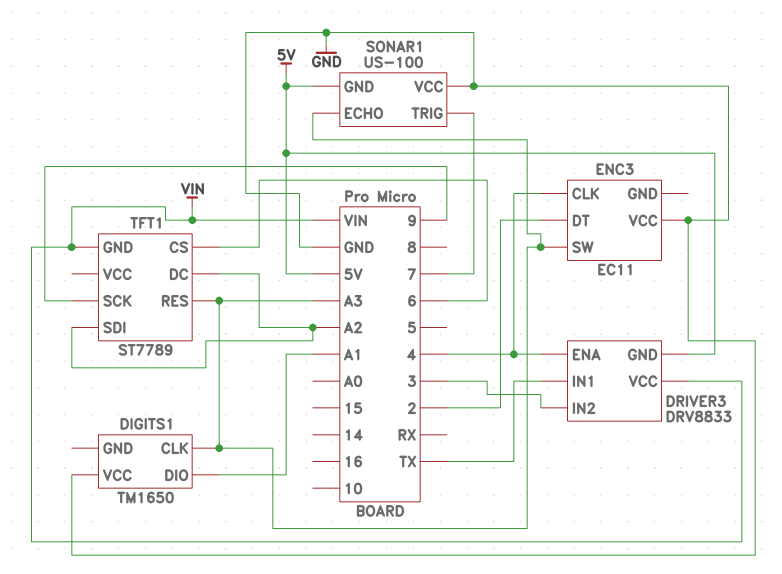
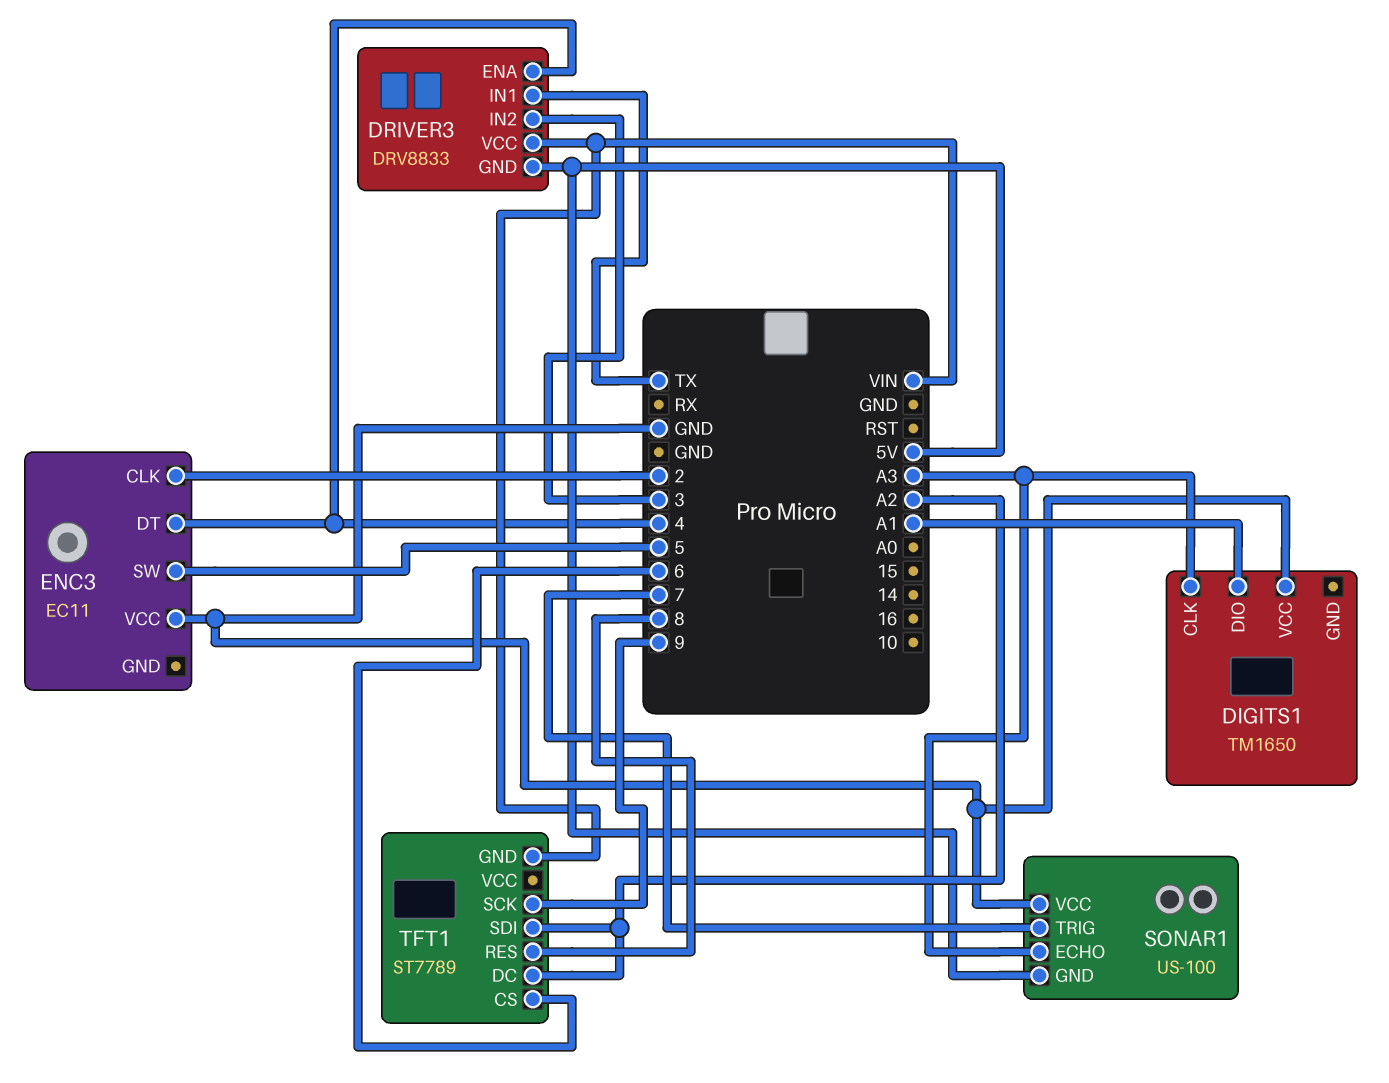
ENC3 pin CLK: 4 -> 2
ENC3 pin DT: 2 -> 4
ENC3 pin SW: A3 -> 5
TFT1 pin RES: A3 -> 8

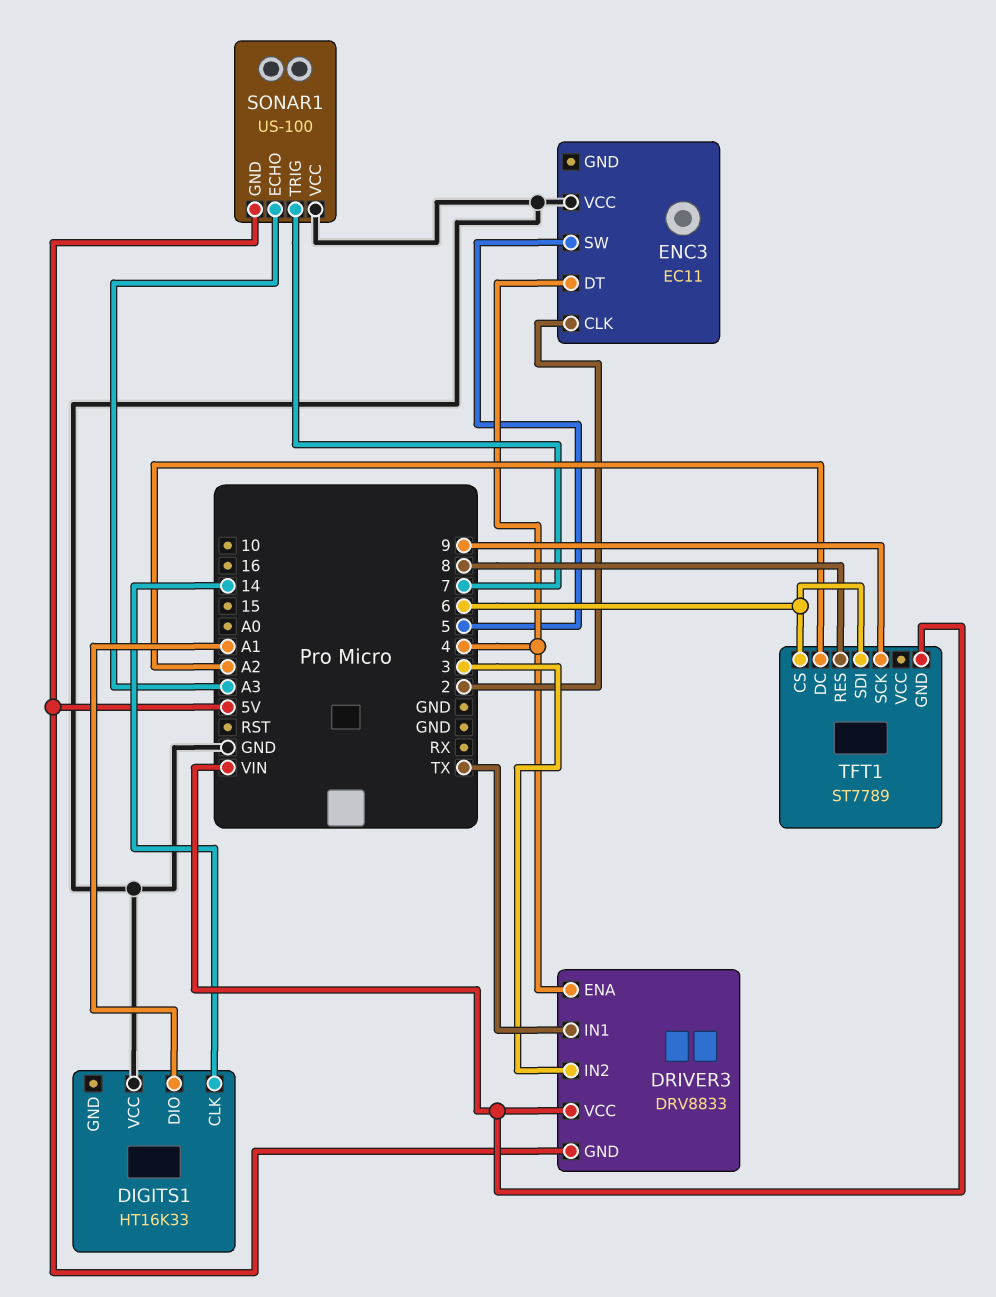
DIGITS1: TM1650 -> HT16K33
DIGITS1 pin CLK: A3 -> 14
TFT1 pin SDI: A2 -> 6

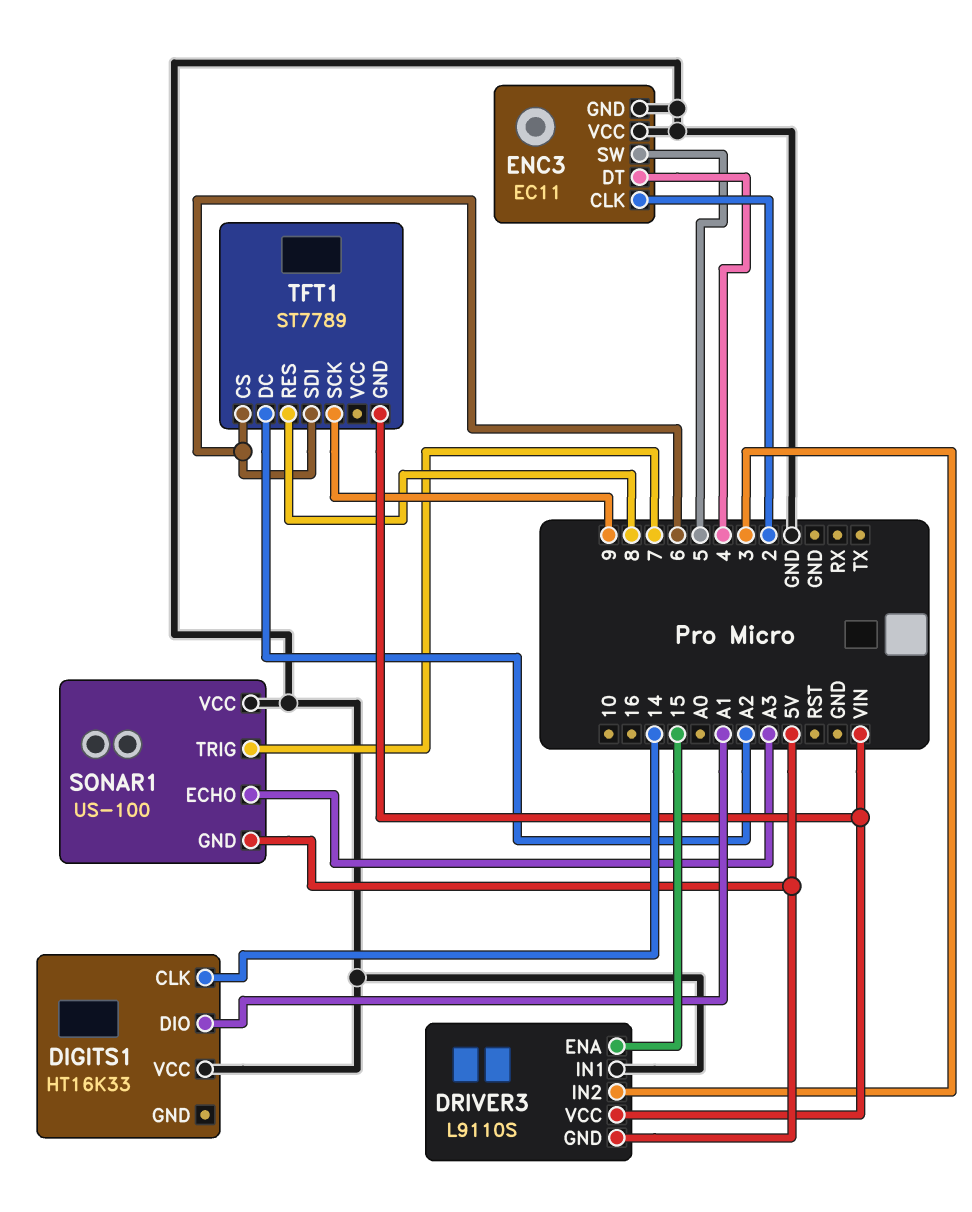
DRIVER3: DRV8833 -> L9110S
DRIVER3 pin ENA: 4 -> 15
DRIVER3 pin IN1: TX -> GND
ENC3 pin GND: none -> GND

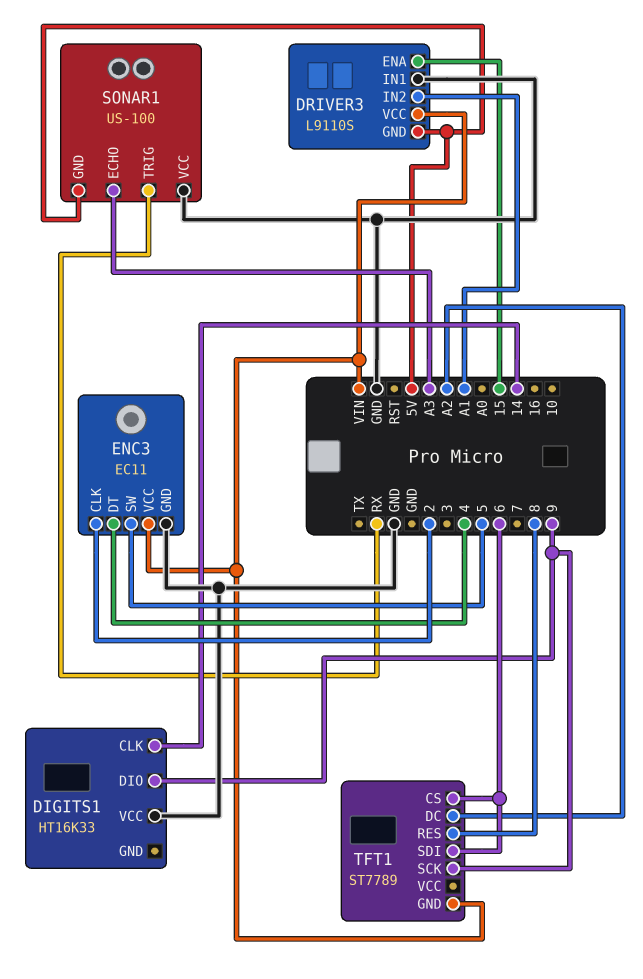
DIGITS1 pin DIO: A1 -> 9
DRIVER3 pin IN2: 3 -> A1
ENC3 pin VCC: GND -> VIN
SONAR1 pin TRIG: 7 -> RX

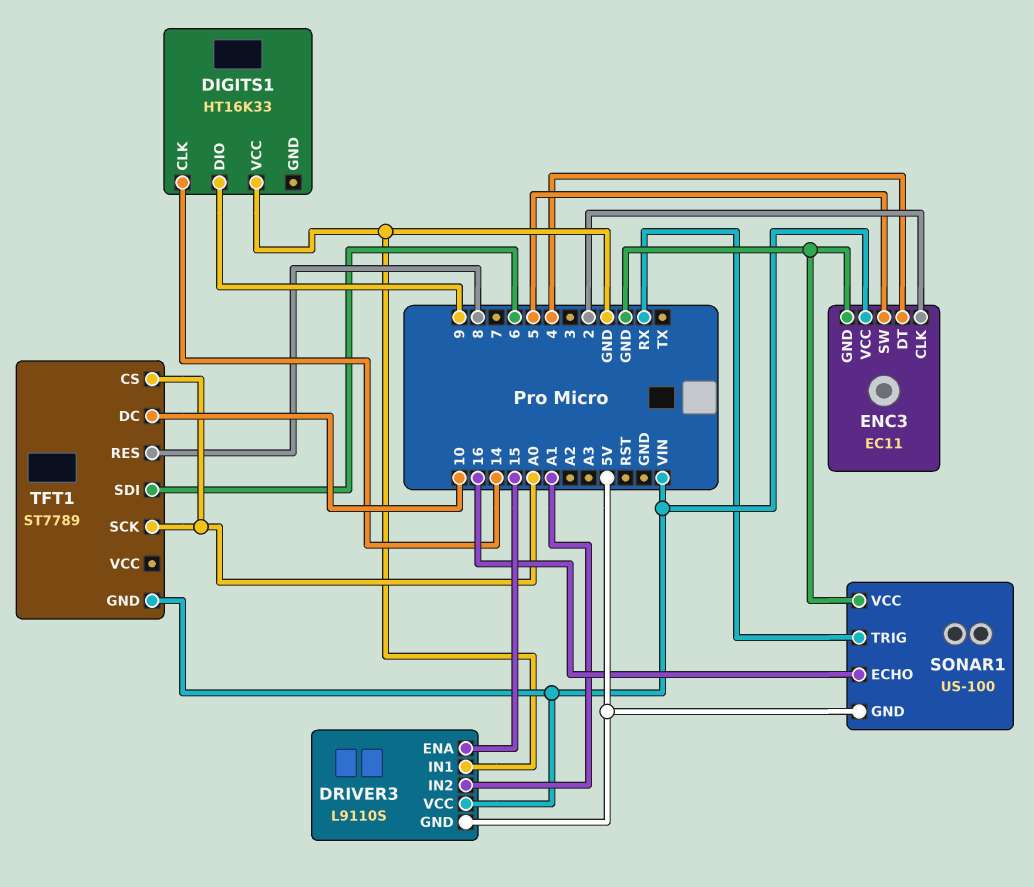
SONAR1 pin ECHO: A3 -> 16
TFT1 pin CS: 6 -> A0
TFT1 pin DC: A2 -> 10
TFT1 pin SCK: 9 -> A0

